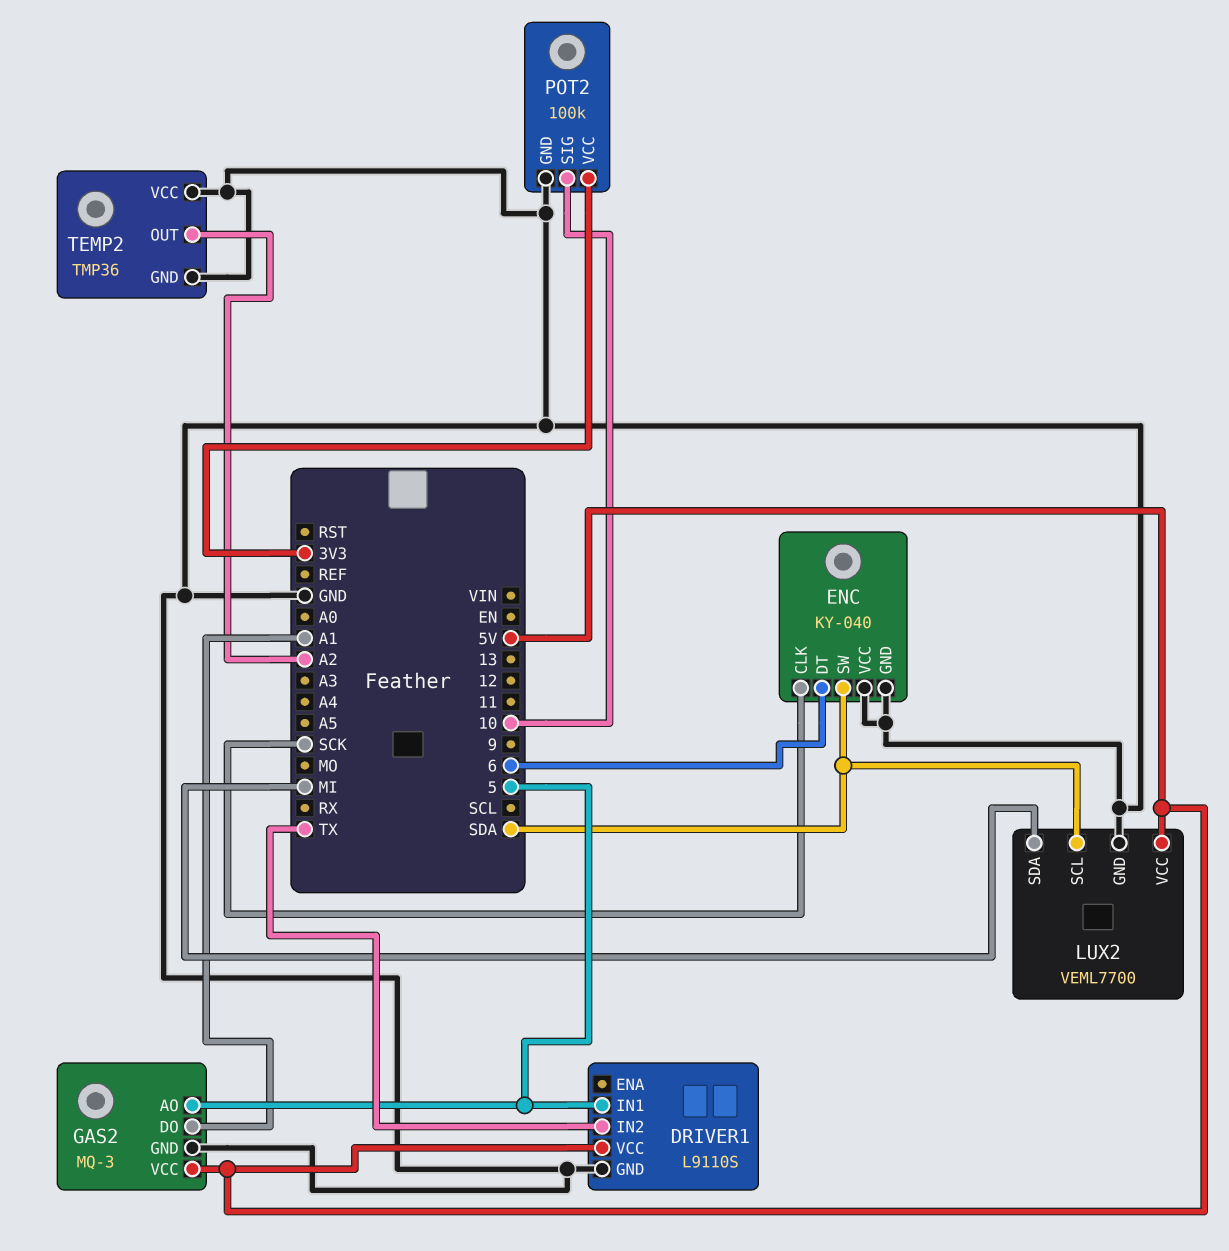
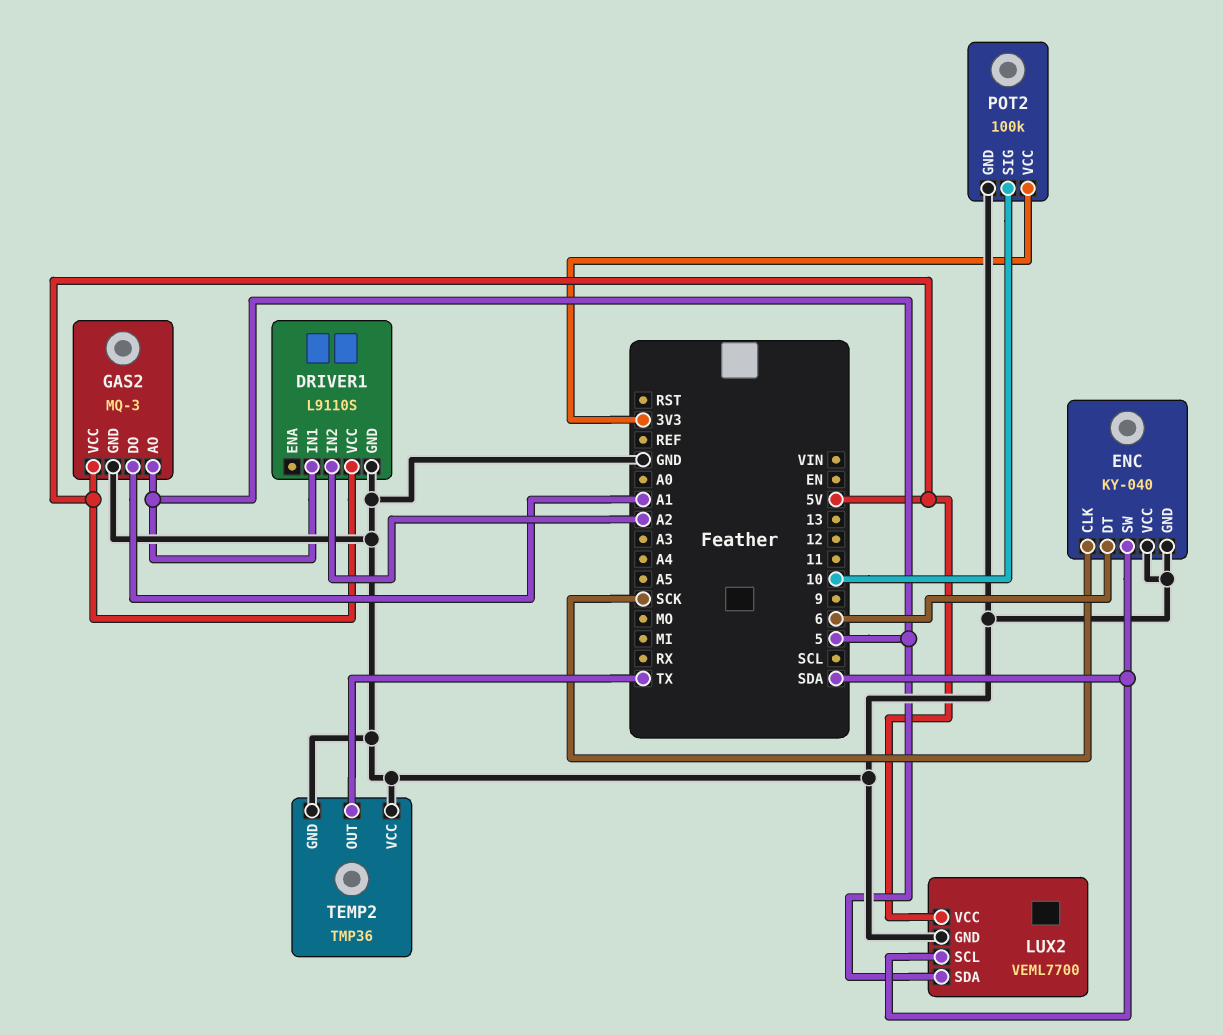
DRIVER1 pin IN2: TX -> A2
LUX2 pin SDA: MI -> 5
TEMP2 pin OUT: A2 -> TX

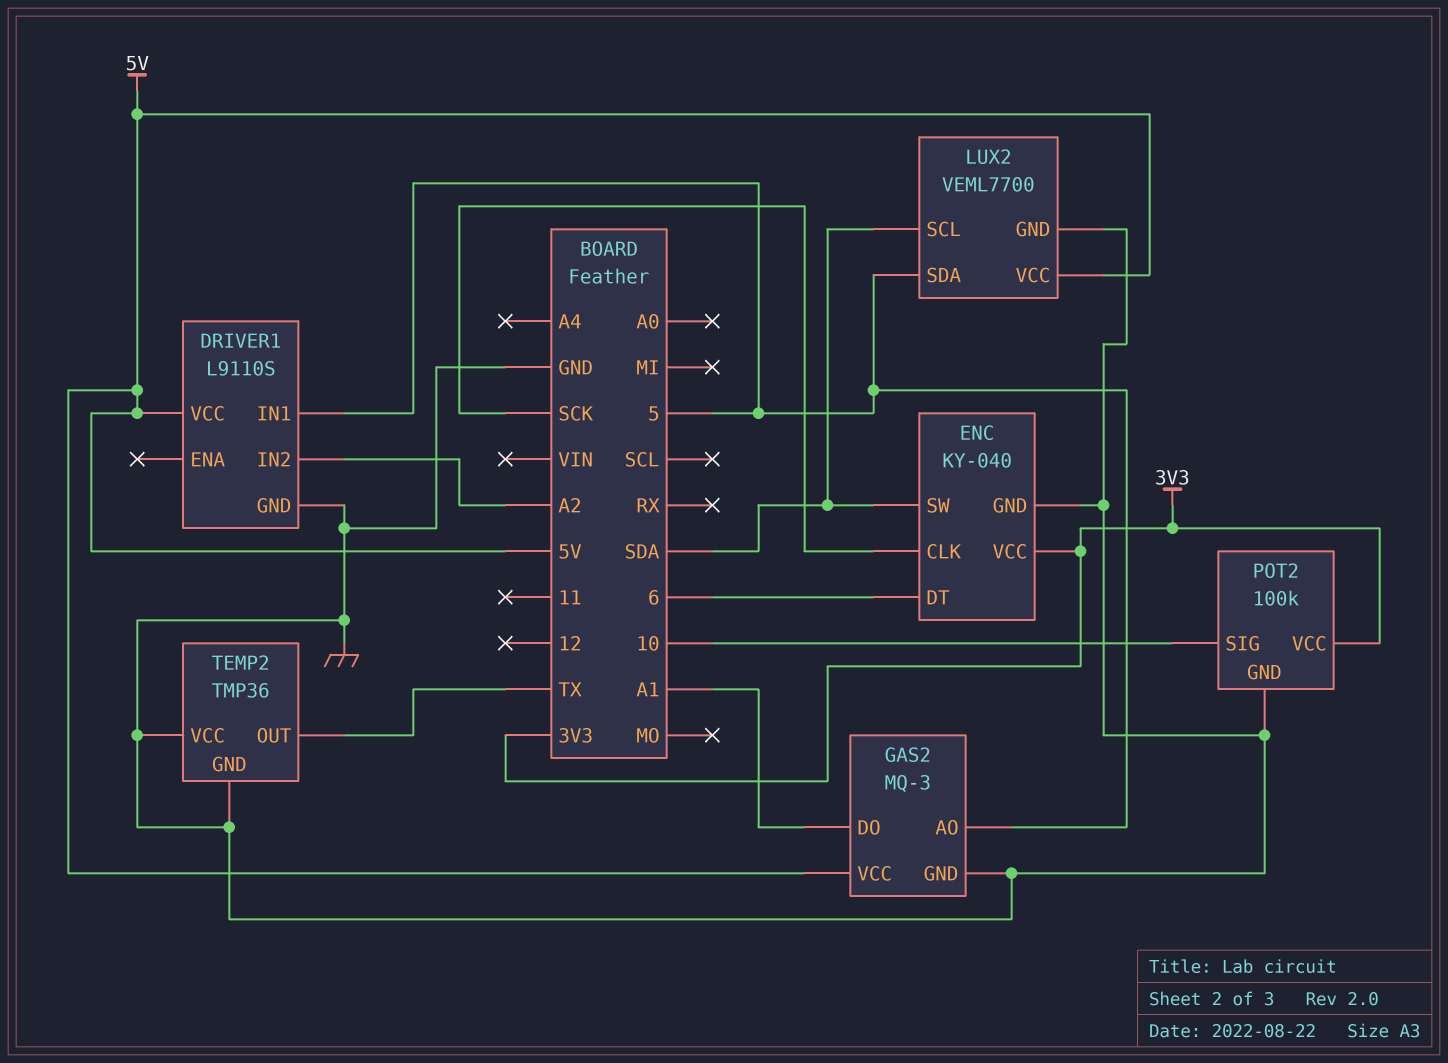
ENC pin VCC: GND -> 3V3

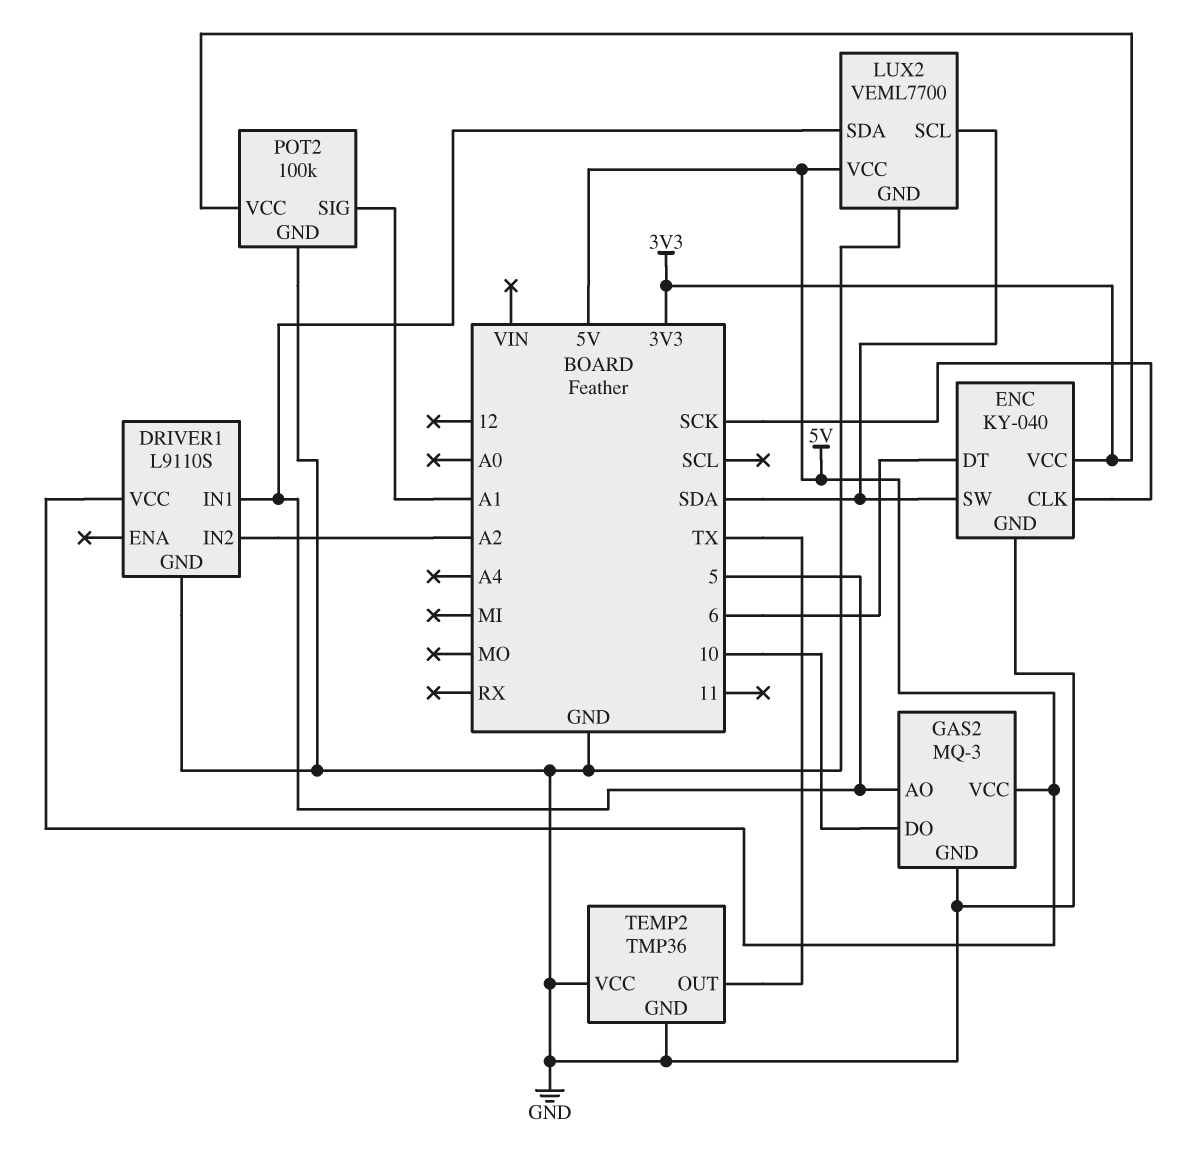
GAS2 pin DO: A1 -> 10
POT2 pin SIG: 10 -> A1

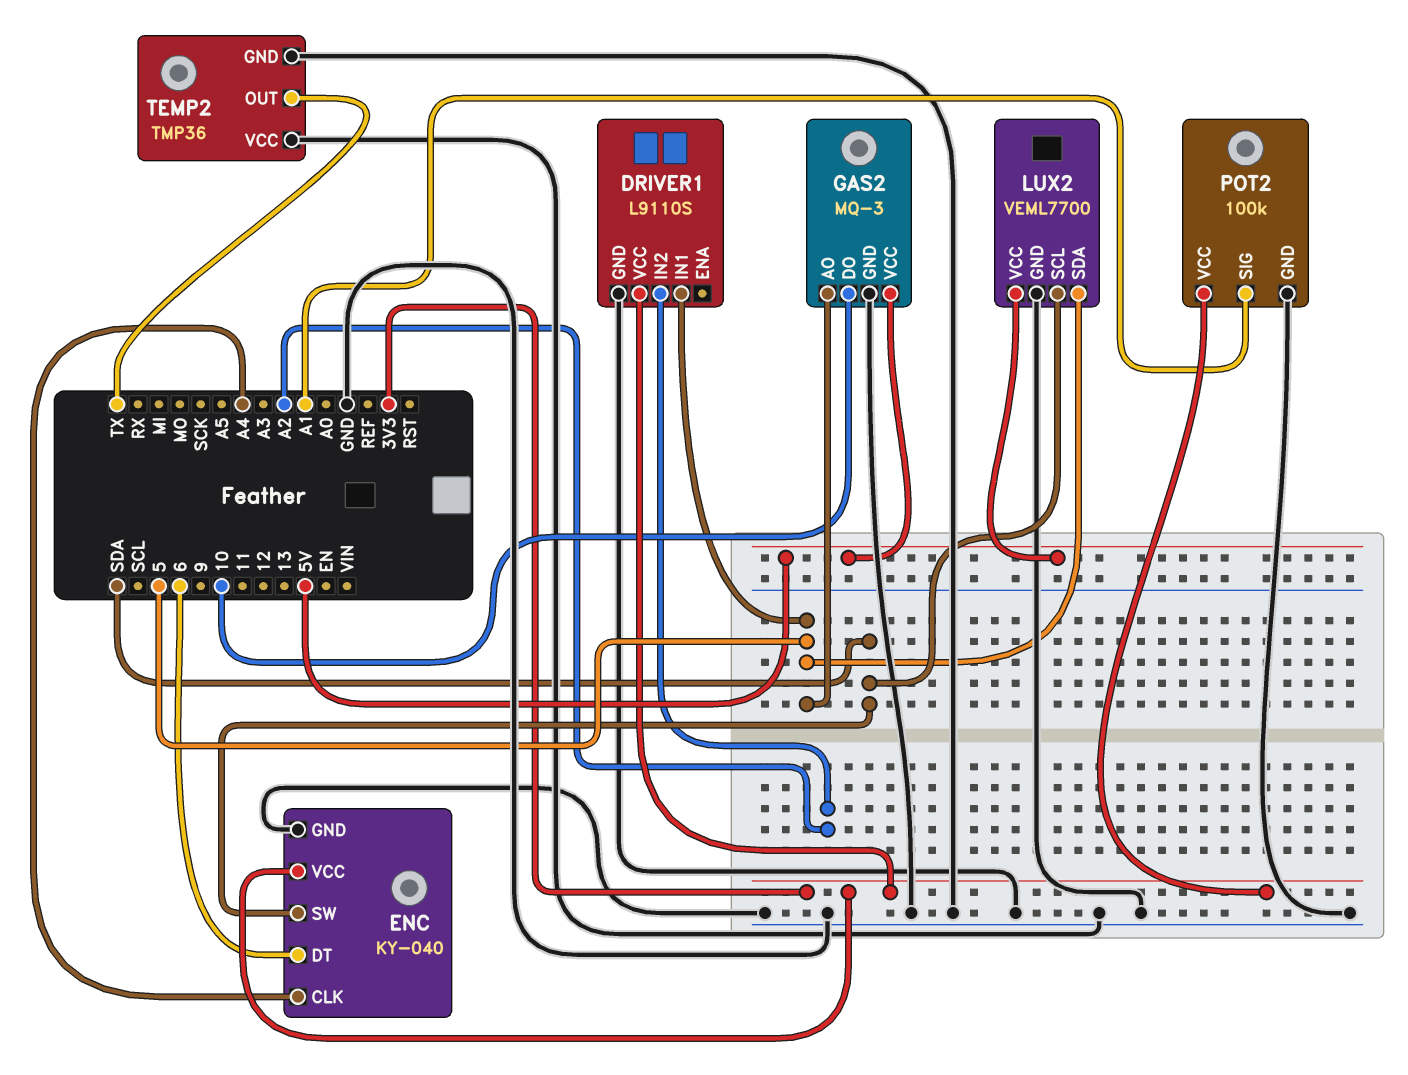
DRIVER1 pin VCC: 5V -> 3V3
ENC pin CLK: SCK -> A4

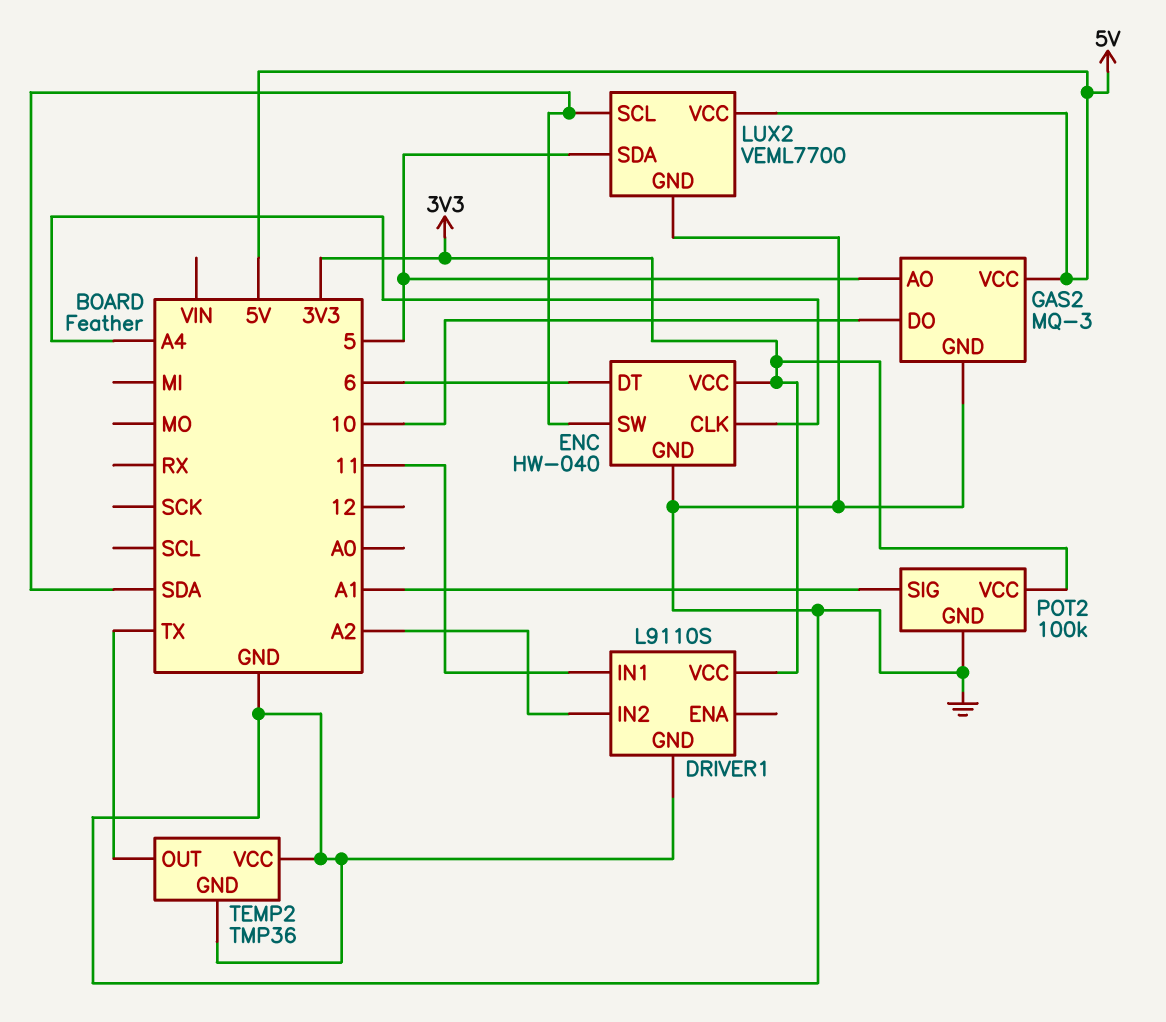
DRIVER1 pin IN1: 5 -> 11
ENC: KY-040 -> HW-040

